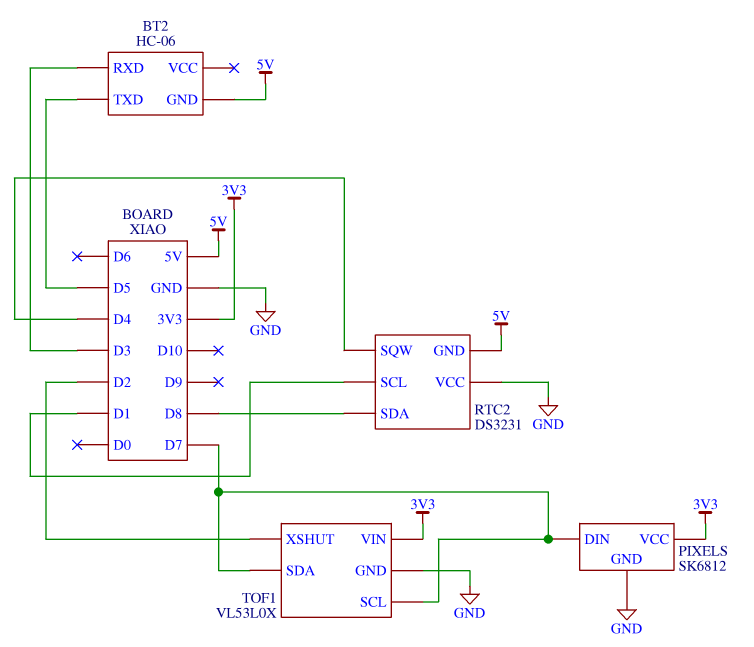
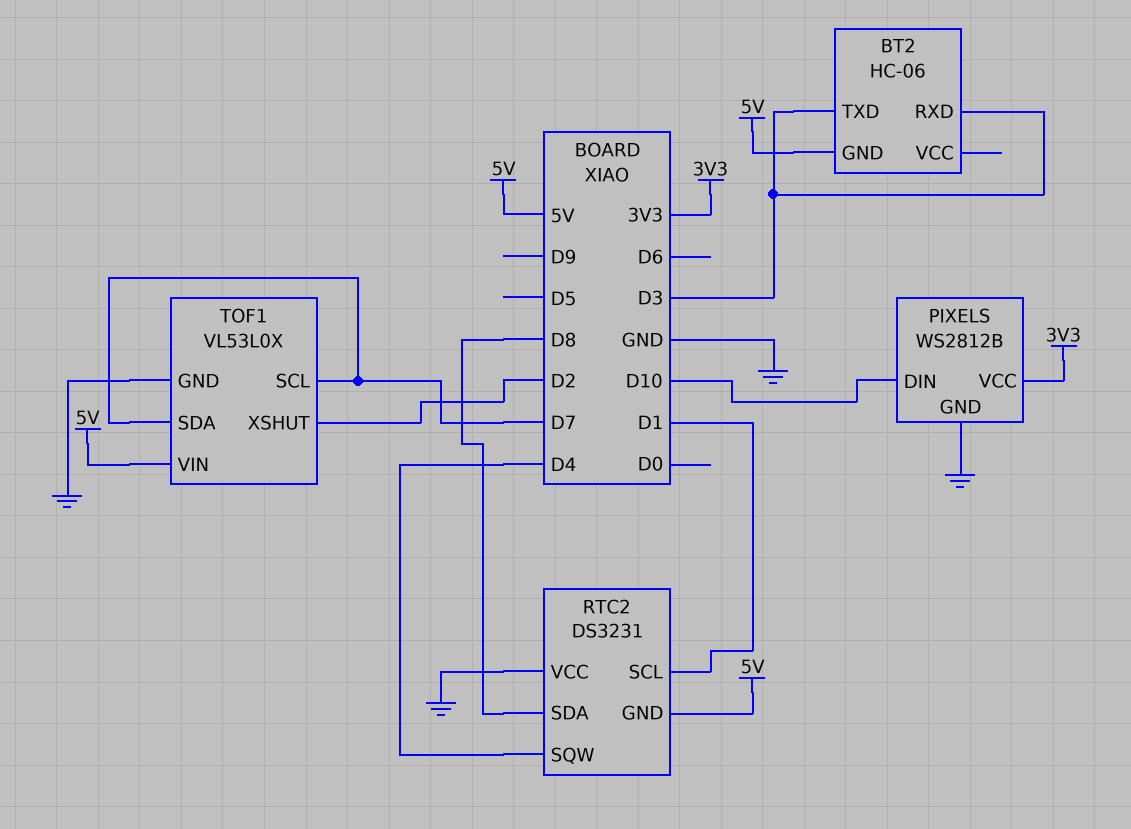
BT2 pin TXD: D5 -> D3
PIXELS: SK6812 -> WS2812B
PIXELS pin DIN: D7 -> D10
TOF1 pin VIN: 3V3 -> 5V

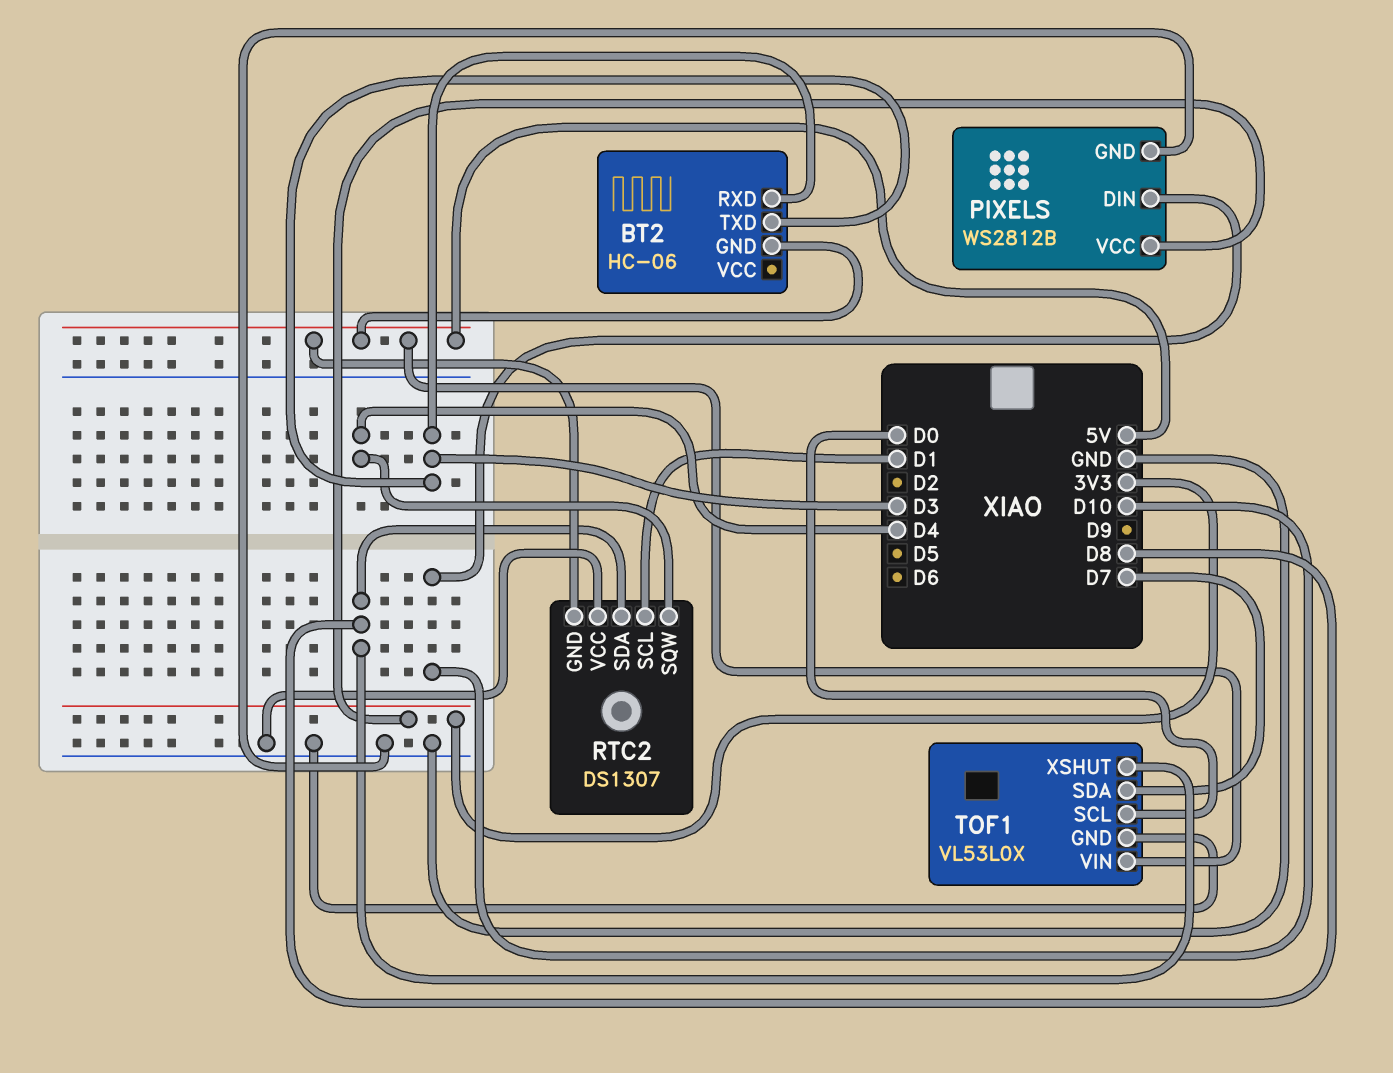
RTC2: DS3231 -> DS1307
TOF1 pin SCL: D7 -> D0
TOF1 pin XSHUT: D2 -> D8

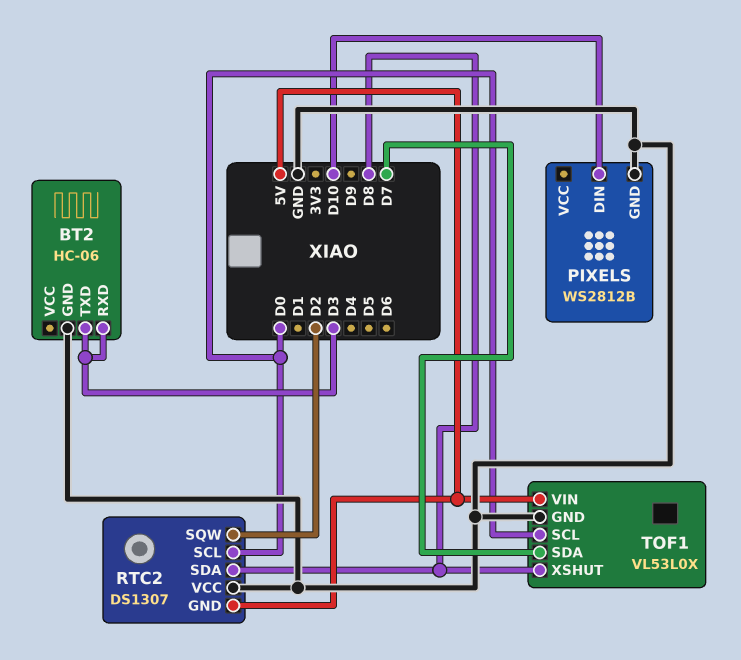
BT2 pin GND: 5V -> GND
PIXELS pin VCC: 3V3 -> none
RTC2 pin SCL: D1 -> D0
RTC2 pin SQW: D4 -> D2

